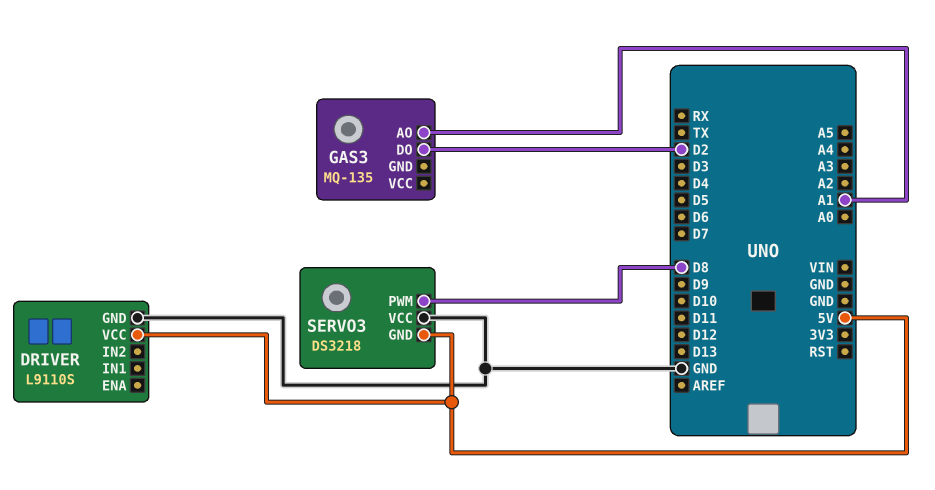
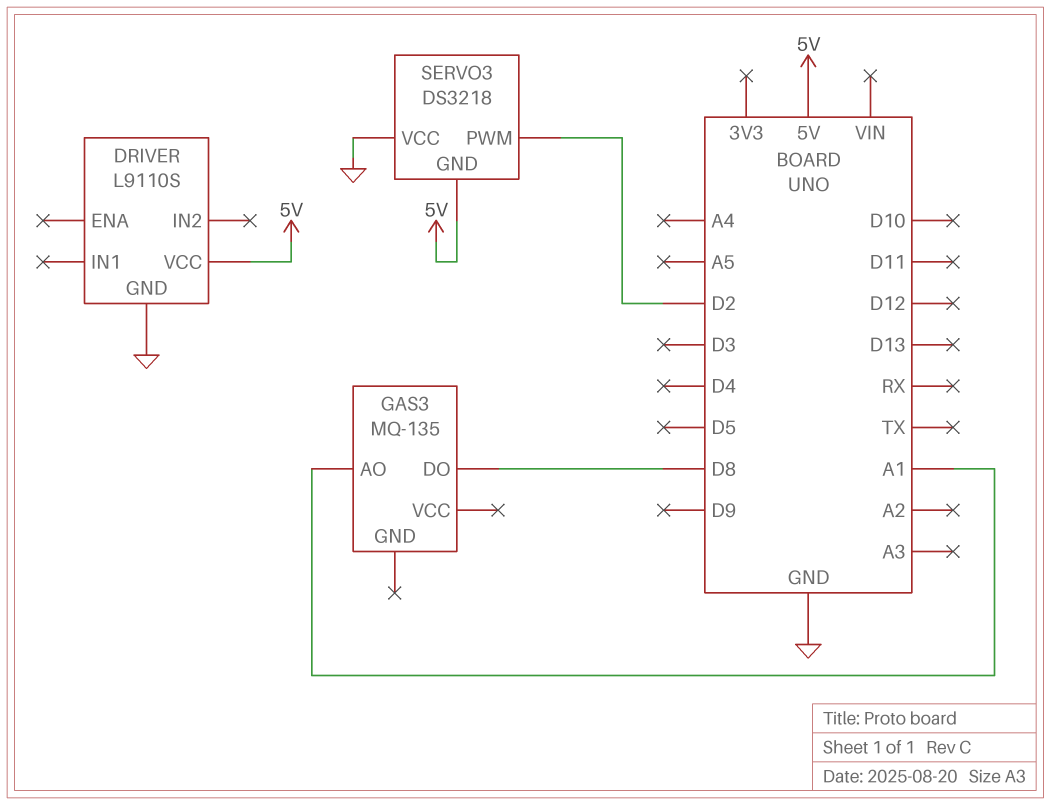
GAS3 pin DO: D2 -> D8
SERVO3 pin PWM: D8 -> D2

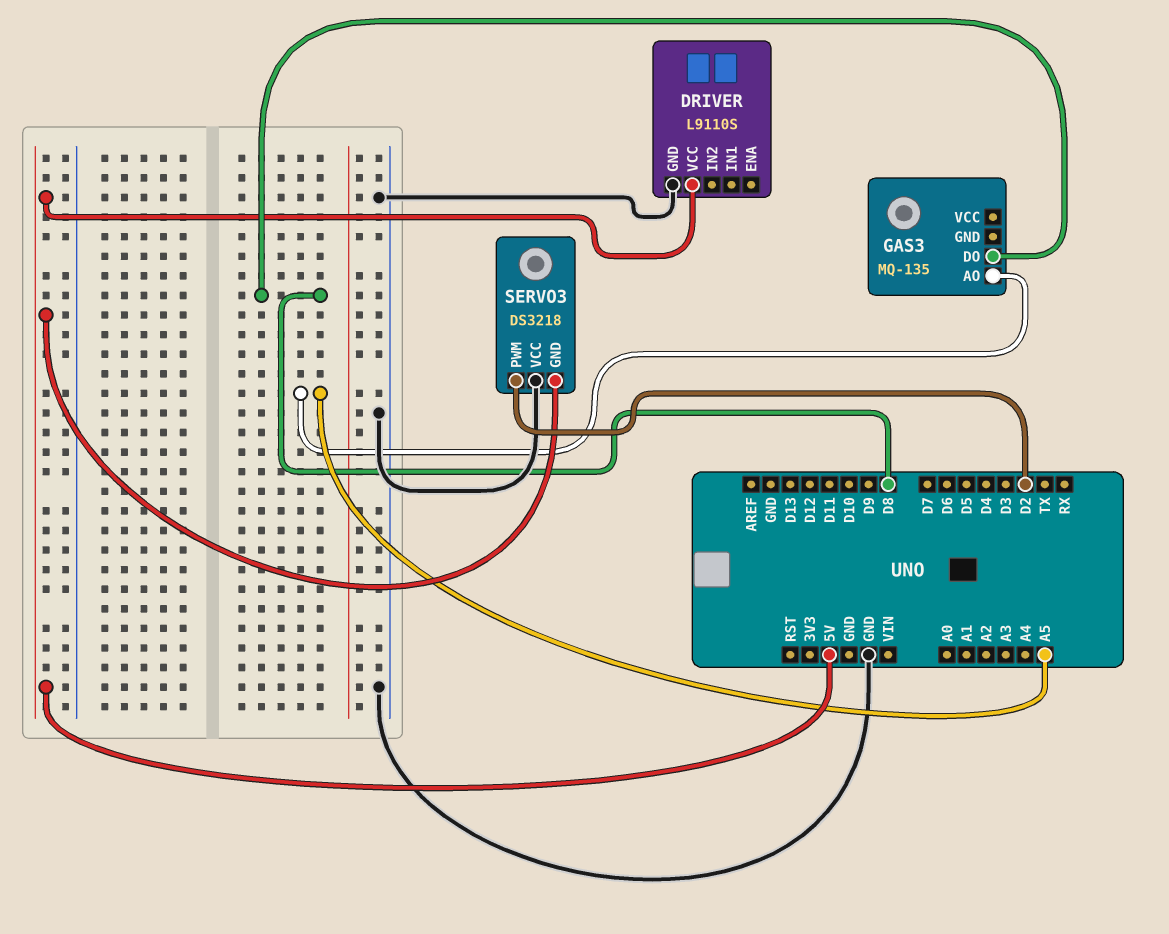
GAS3 pin AO: A1 -> A5

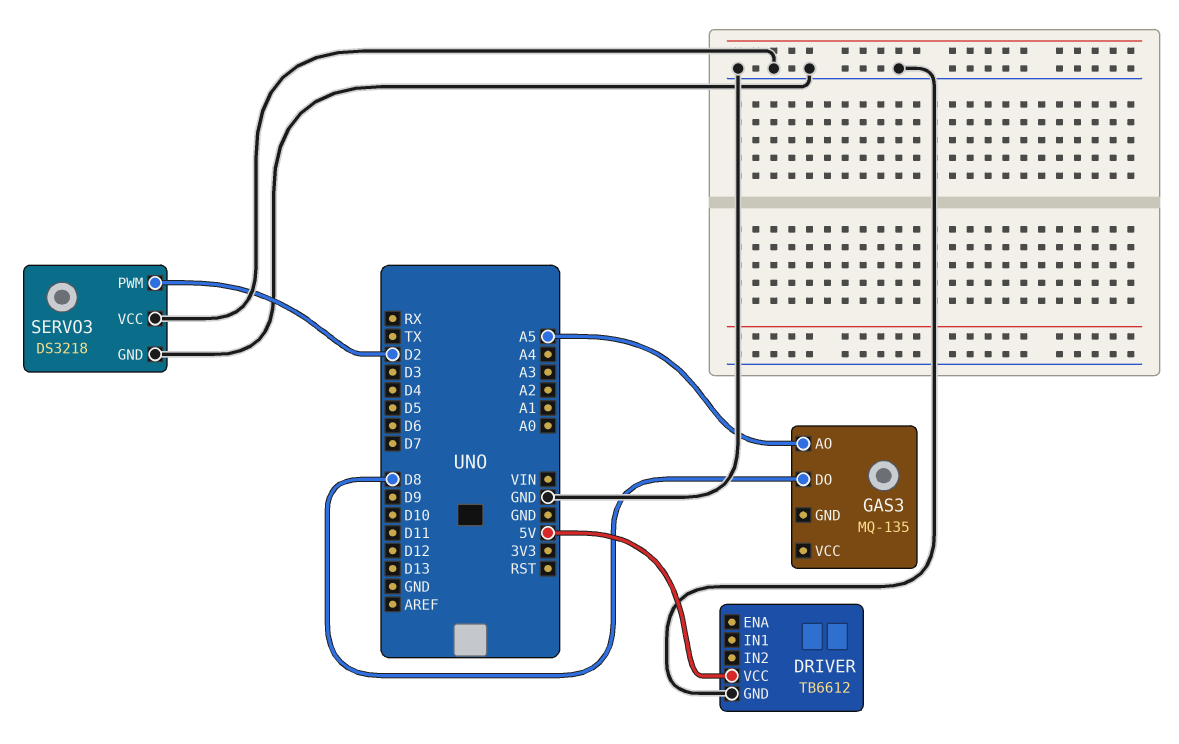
DRIVER: L9110S -> TB6612
SERVO3 pin GND: 5V -> GND

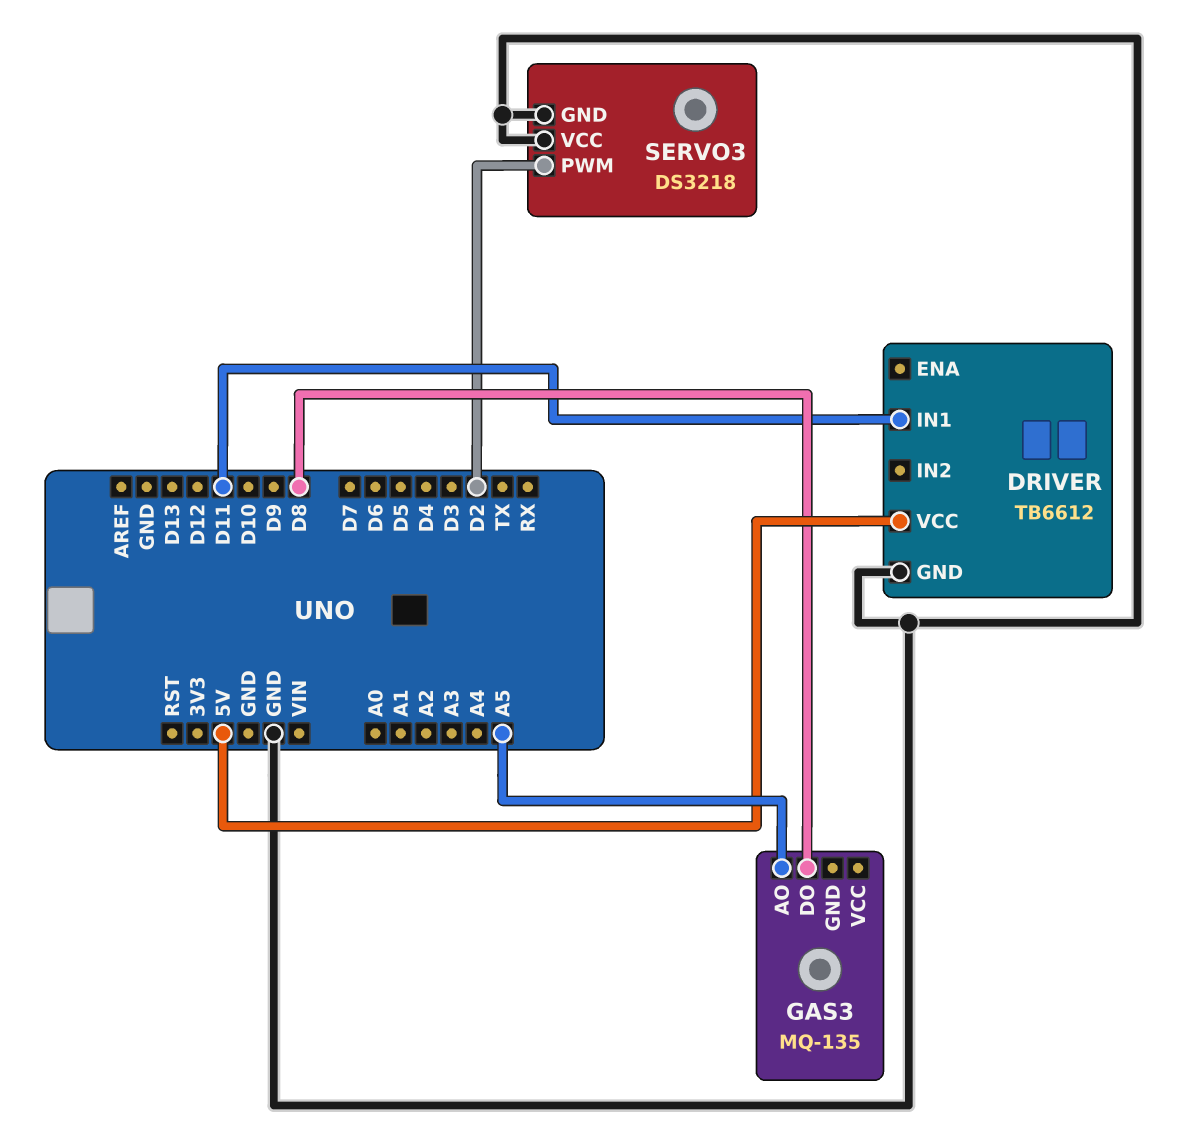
DRIVER pin IN1: none -> D11

